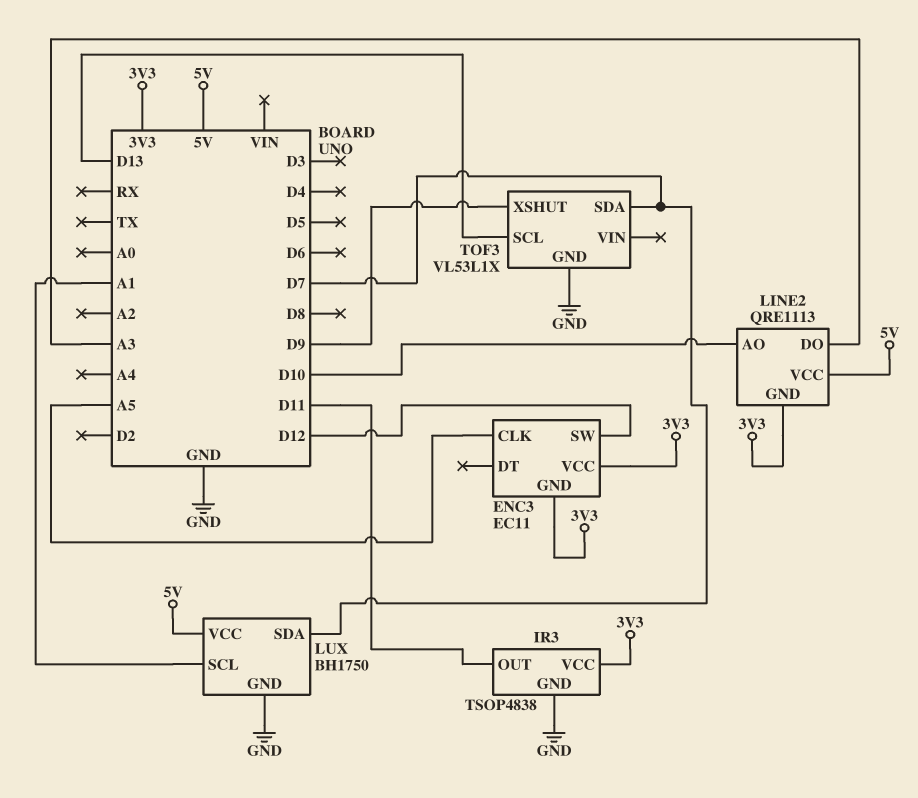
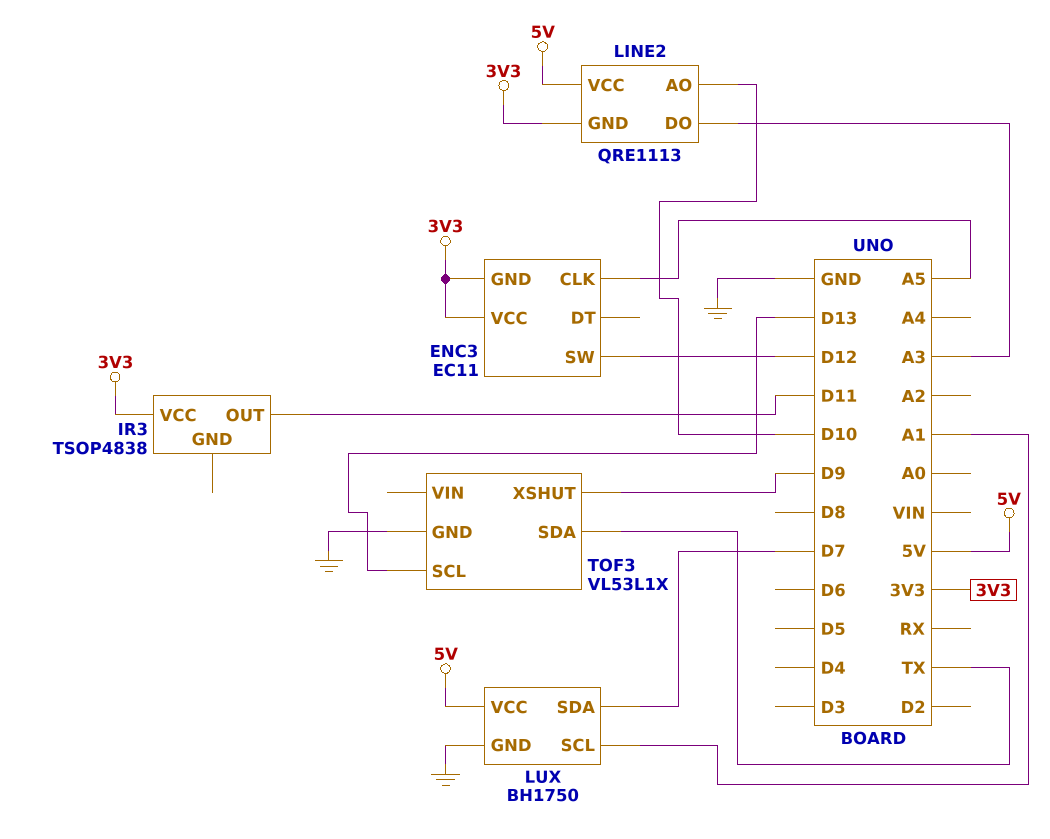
IR3 pin GND: GND -> none
TOF3 pin SDA: D7 -> TX

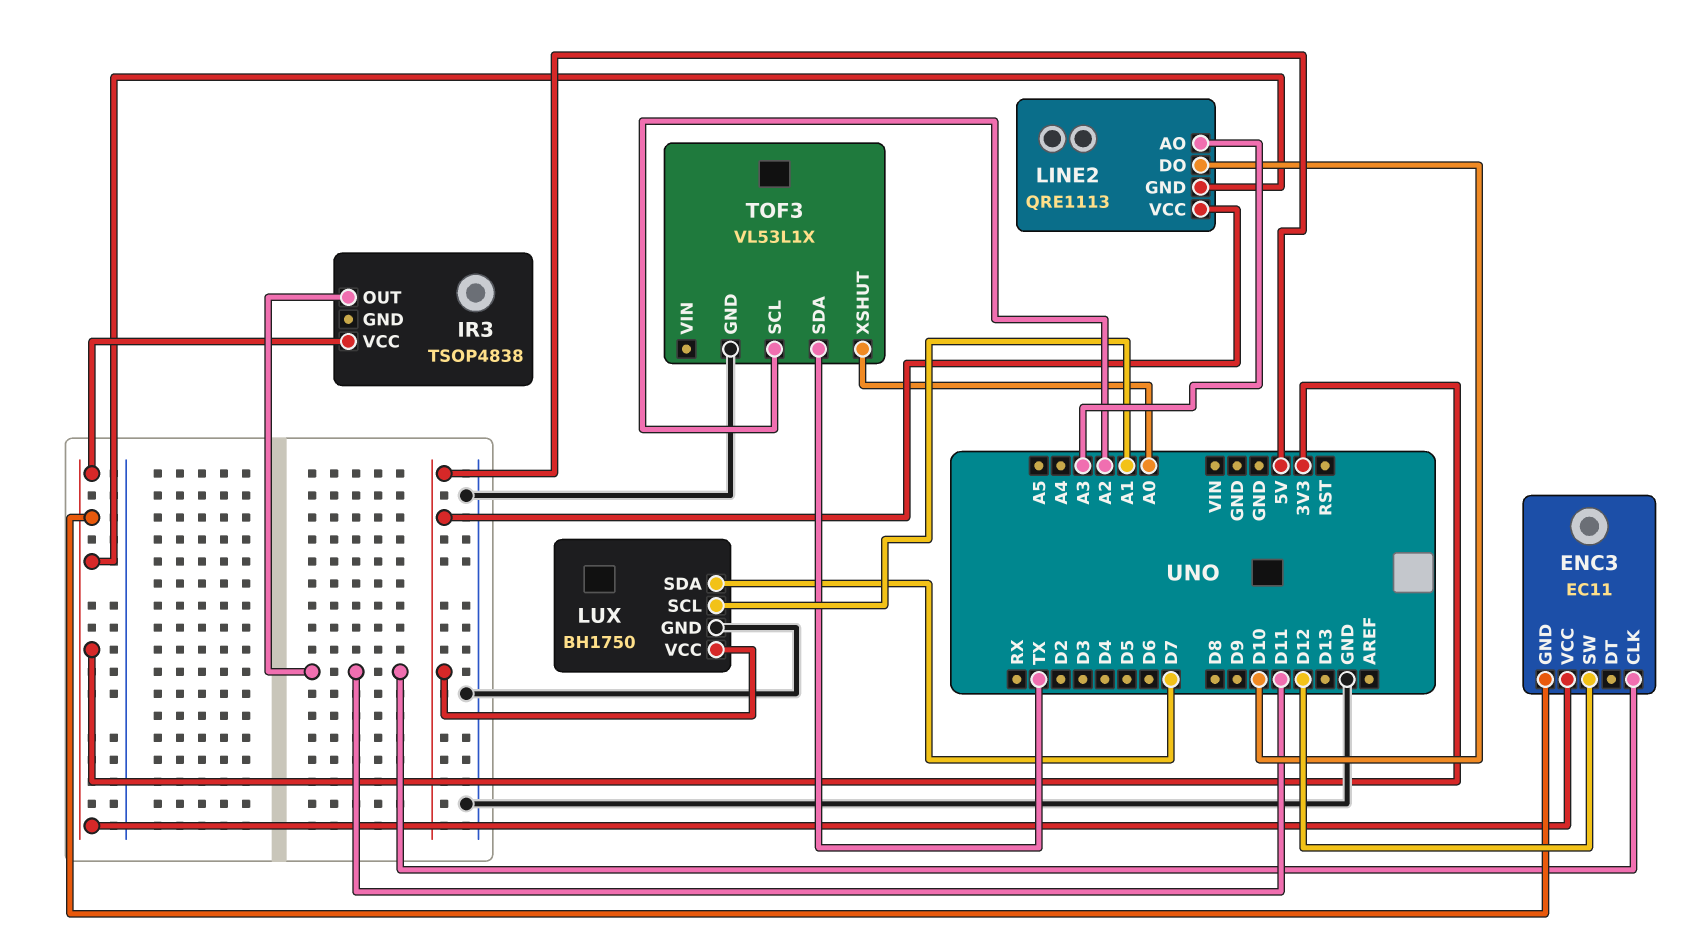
ENC3 pin CLK: A5 -> D11
LINE2 pin AO: D10 -> A3
LINE2 pin DO: A3 -> D10
TOF3 pin SCL: D13 -> A2
TOF3 pin XSHUT: D9 -> A0

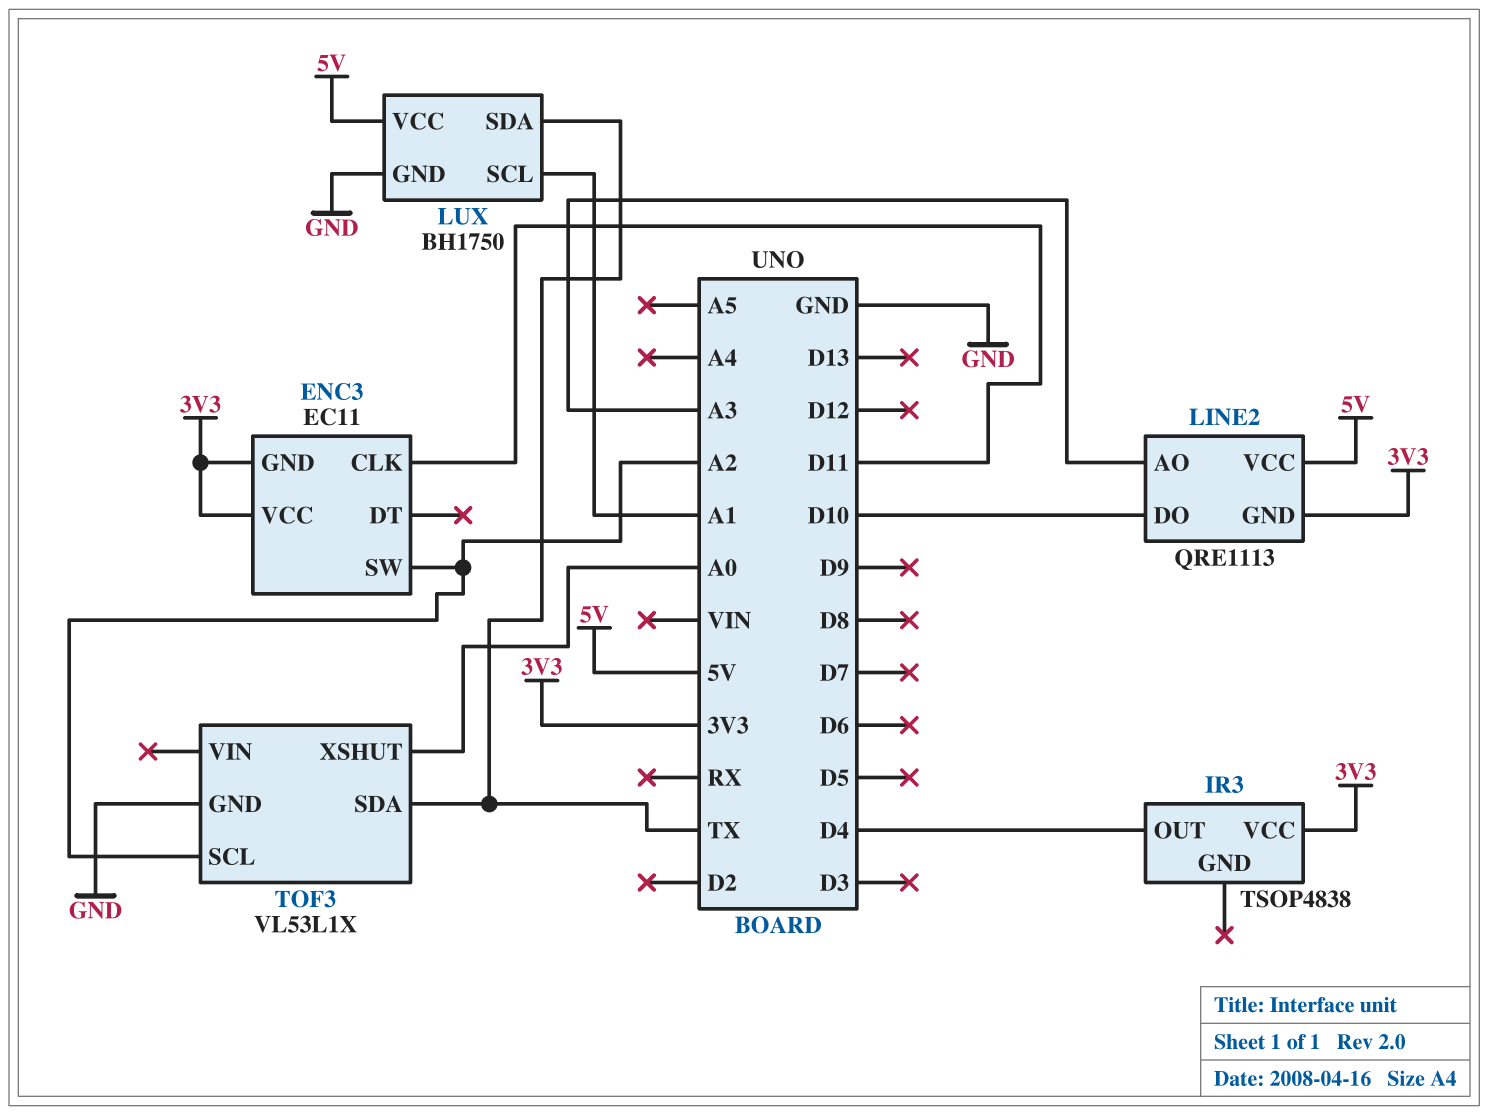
ENC3 pin SW: D12 -> A2
IR3 pin OUT: D11 -> D4
LUX pin SDA: D7 -> TX

